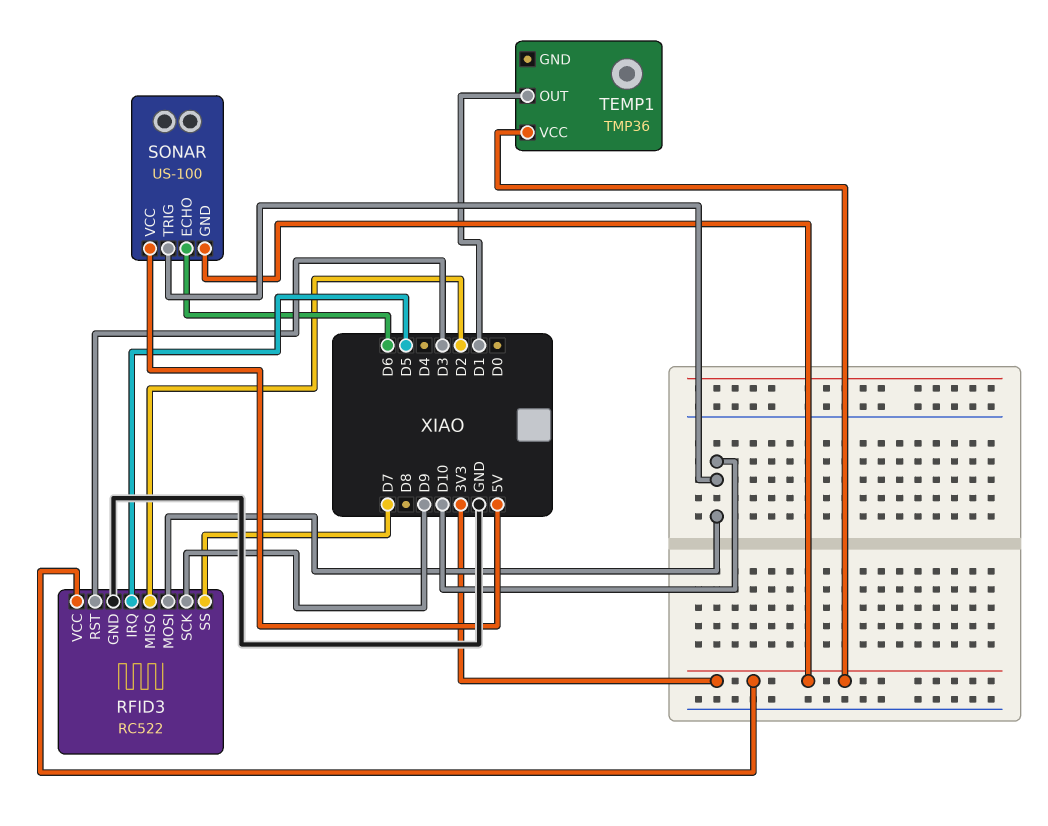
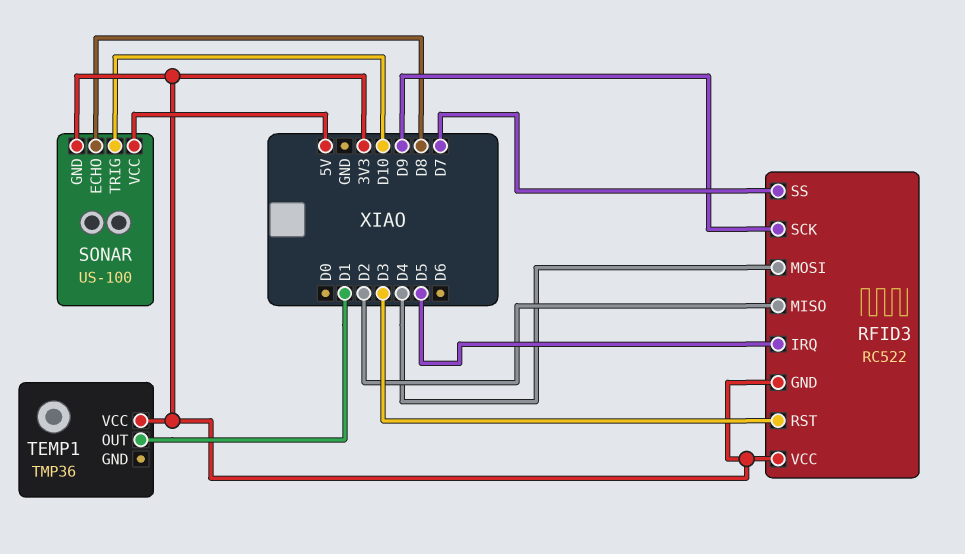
RFID3 pin GND: GND -> 3V3
RFID3 pin MOSI: D10 -> D4
SONAR pin ECHO: D6 -> D8

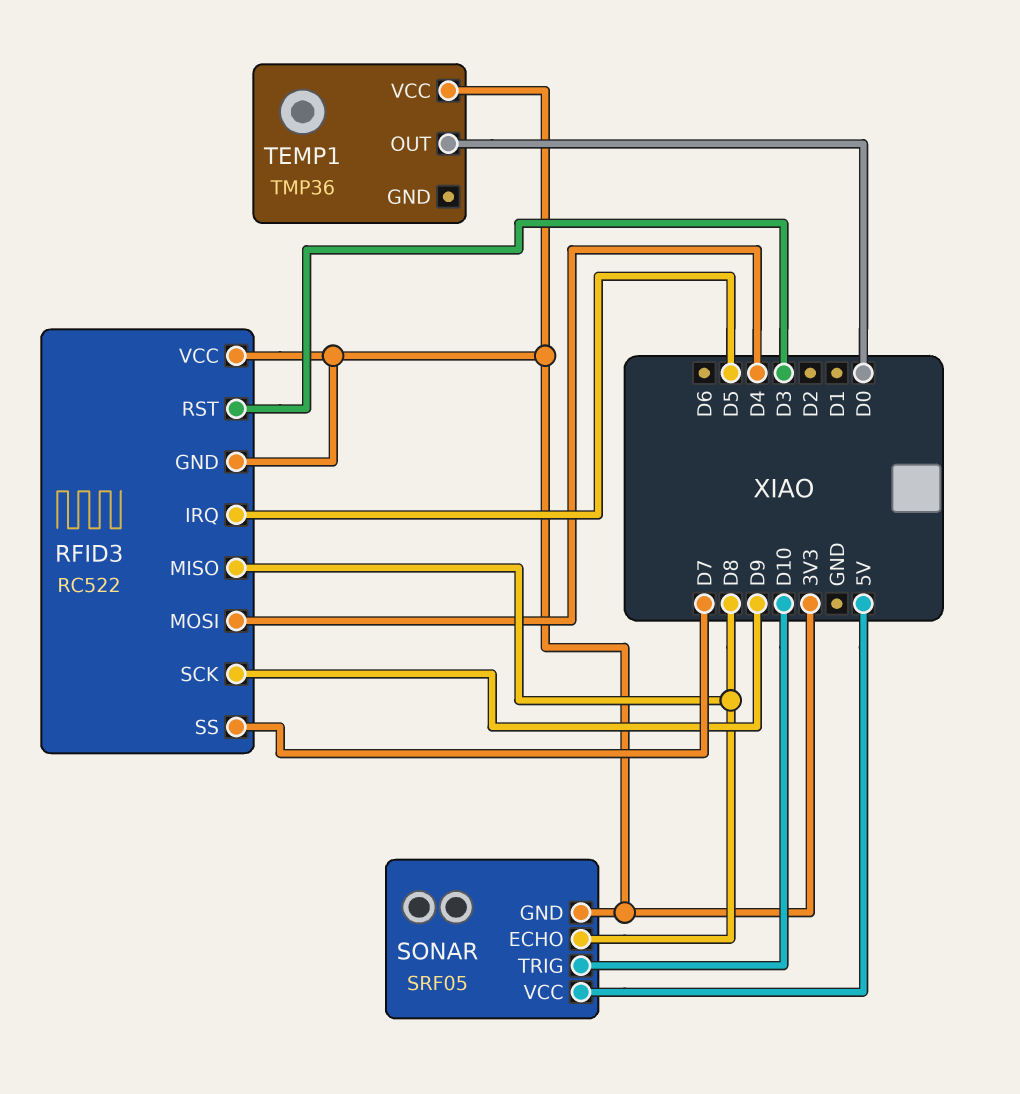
RFID3 pin MISO: D2 -> D8
SONAR: US-100 -> SRF05
TEMP1 pin OUT: D1 -> D0

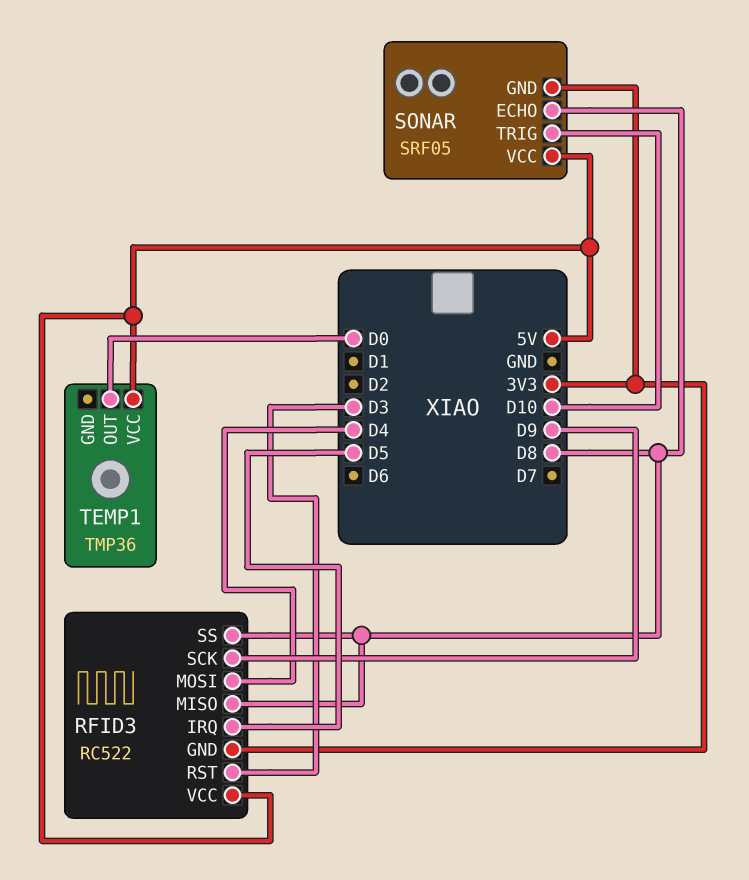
RFID3 pin SS: D7 -> D8
RFID3 pin VCC: 3V3 -> 5V
TEMP1 pin VCC: 3V3 -> 5V

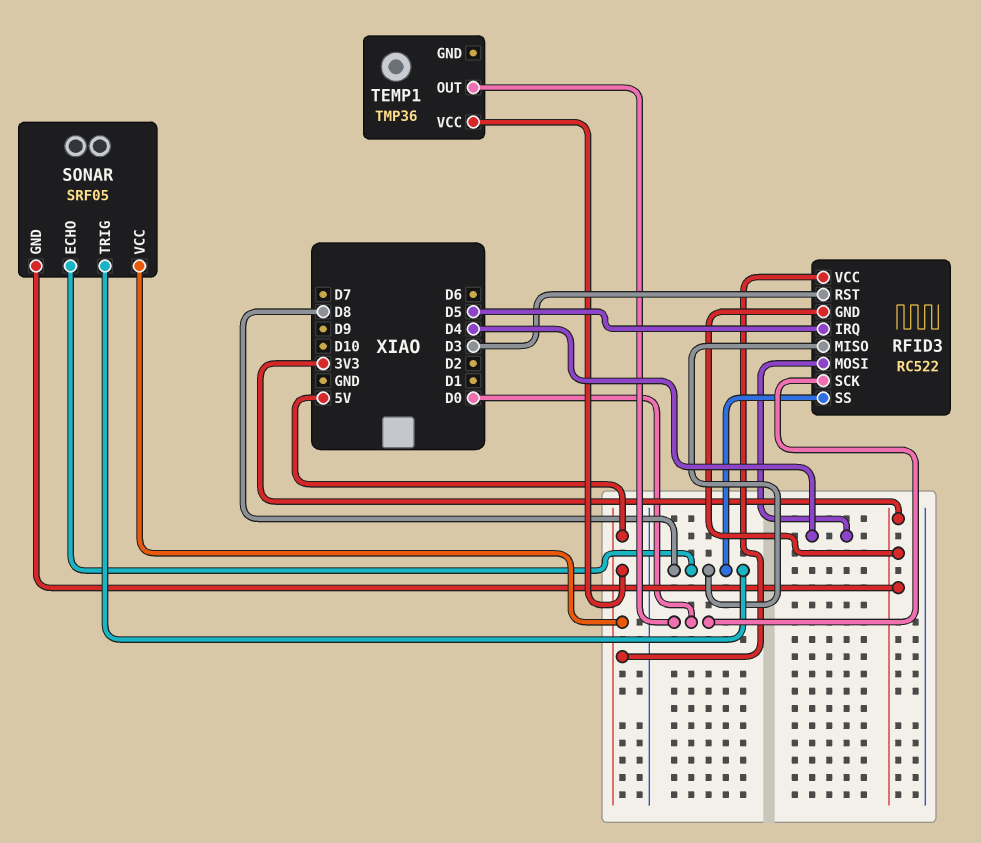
RFID3 pin SCK: D9 -> D0
SONAR pin TRIG: D10 -> D8

